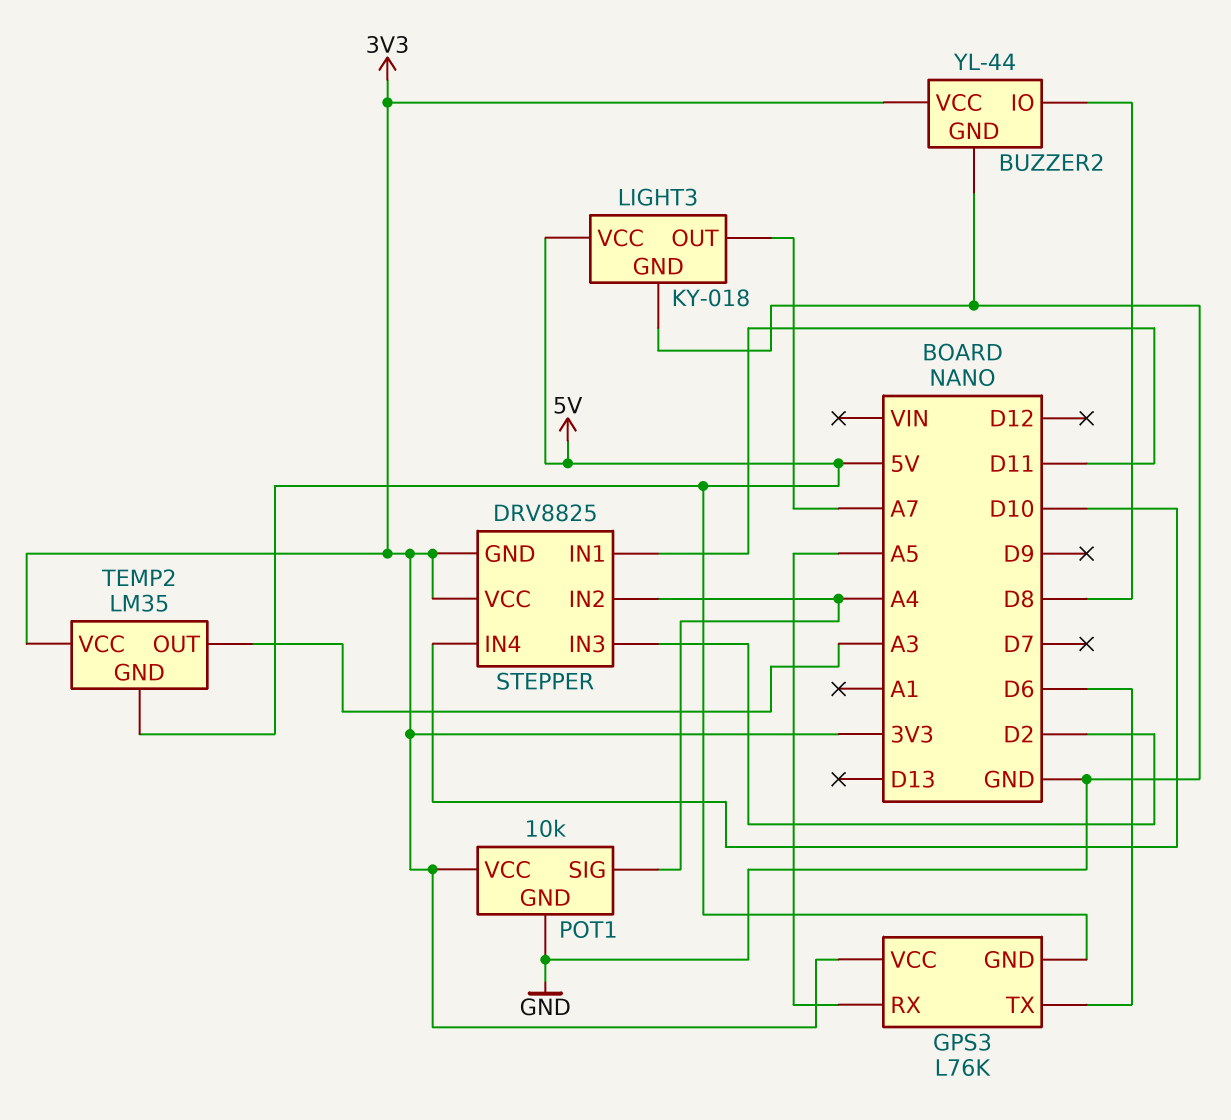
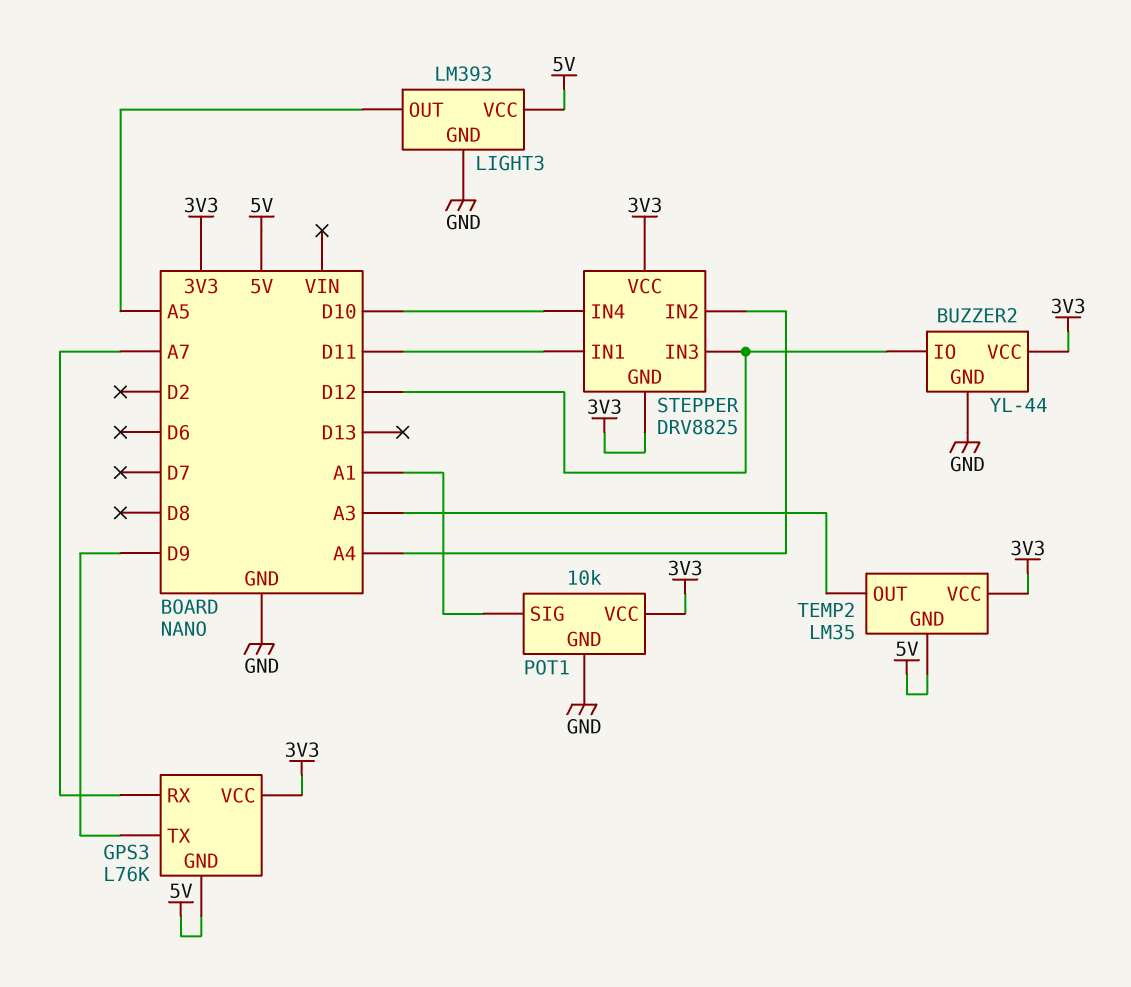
BUZZER2 pin IO: D8 -> D12
GPS3 pin RX: A5 -> A7
GPS3 pin TX: D6 -> D9
LIGHT3: KY-018 -> LM393
LIGHT3 pin OUT: A7 -> A5
POT1 pin SIG: A4 -> A1
STEPPER pin IN3: D2 -> D12

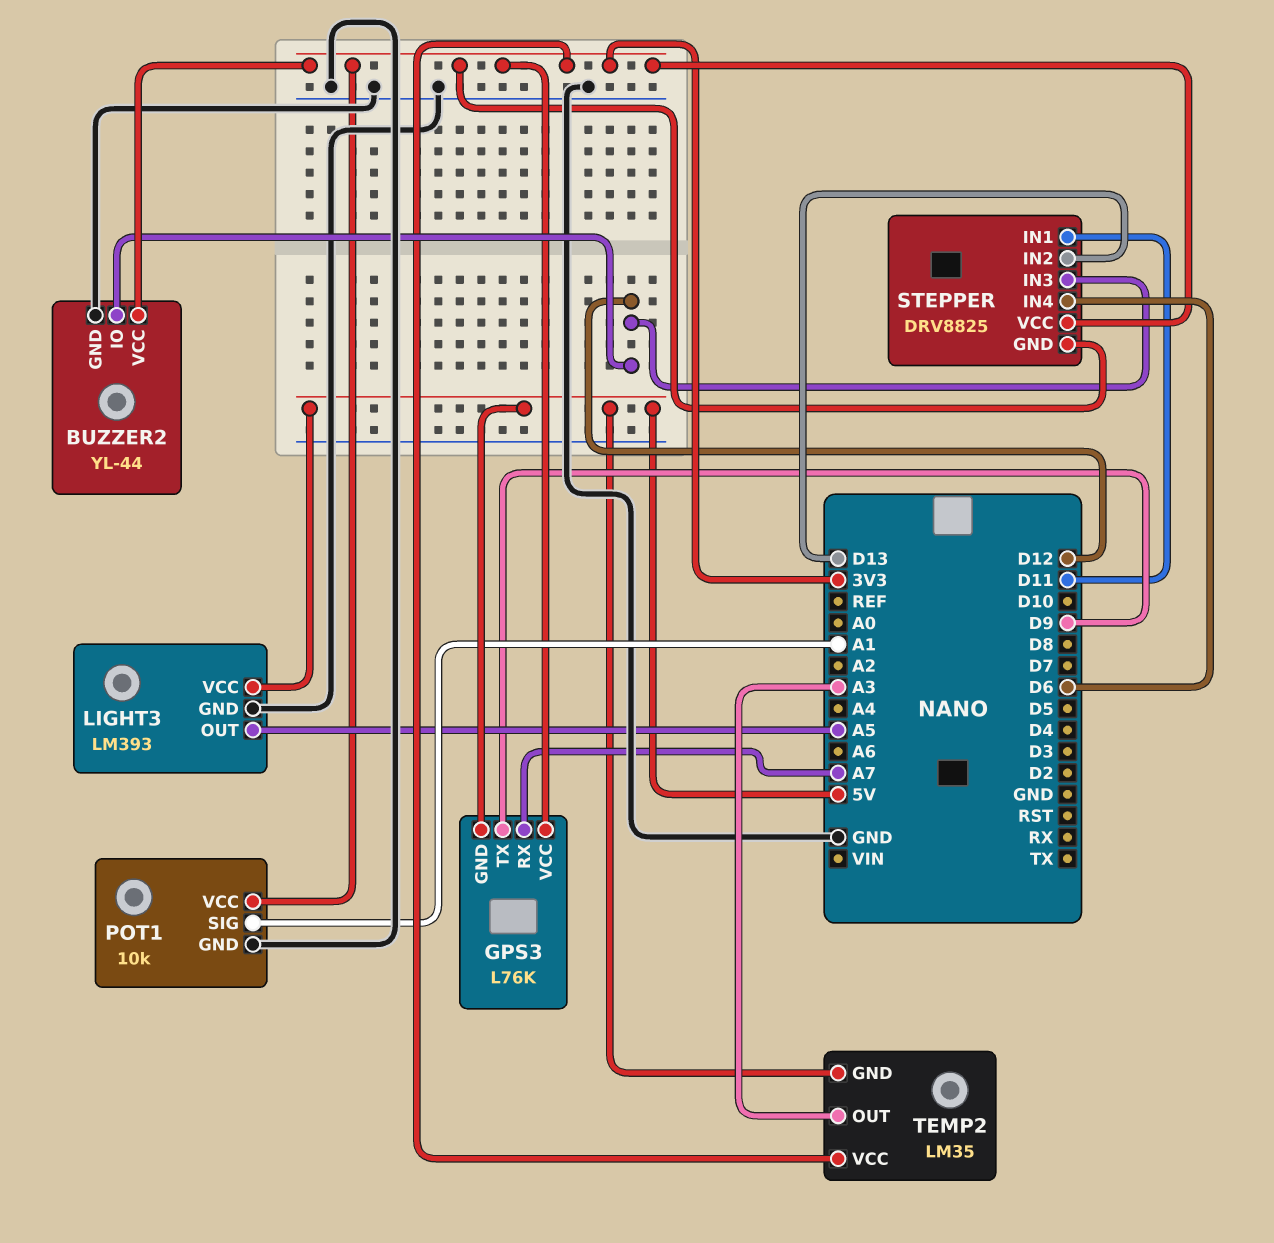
STEPPER pin IN2: A4 -> D13
STEPPER pin IN4: D10 -> D6

